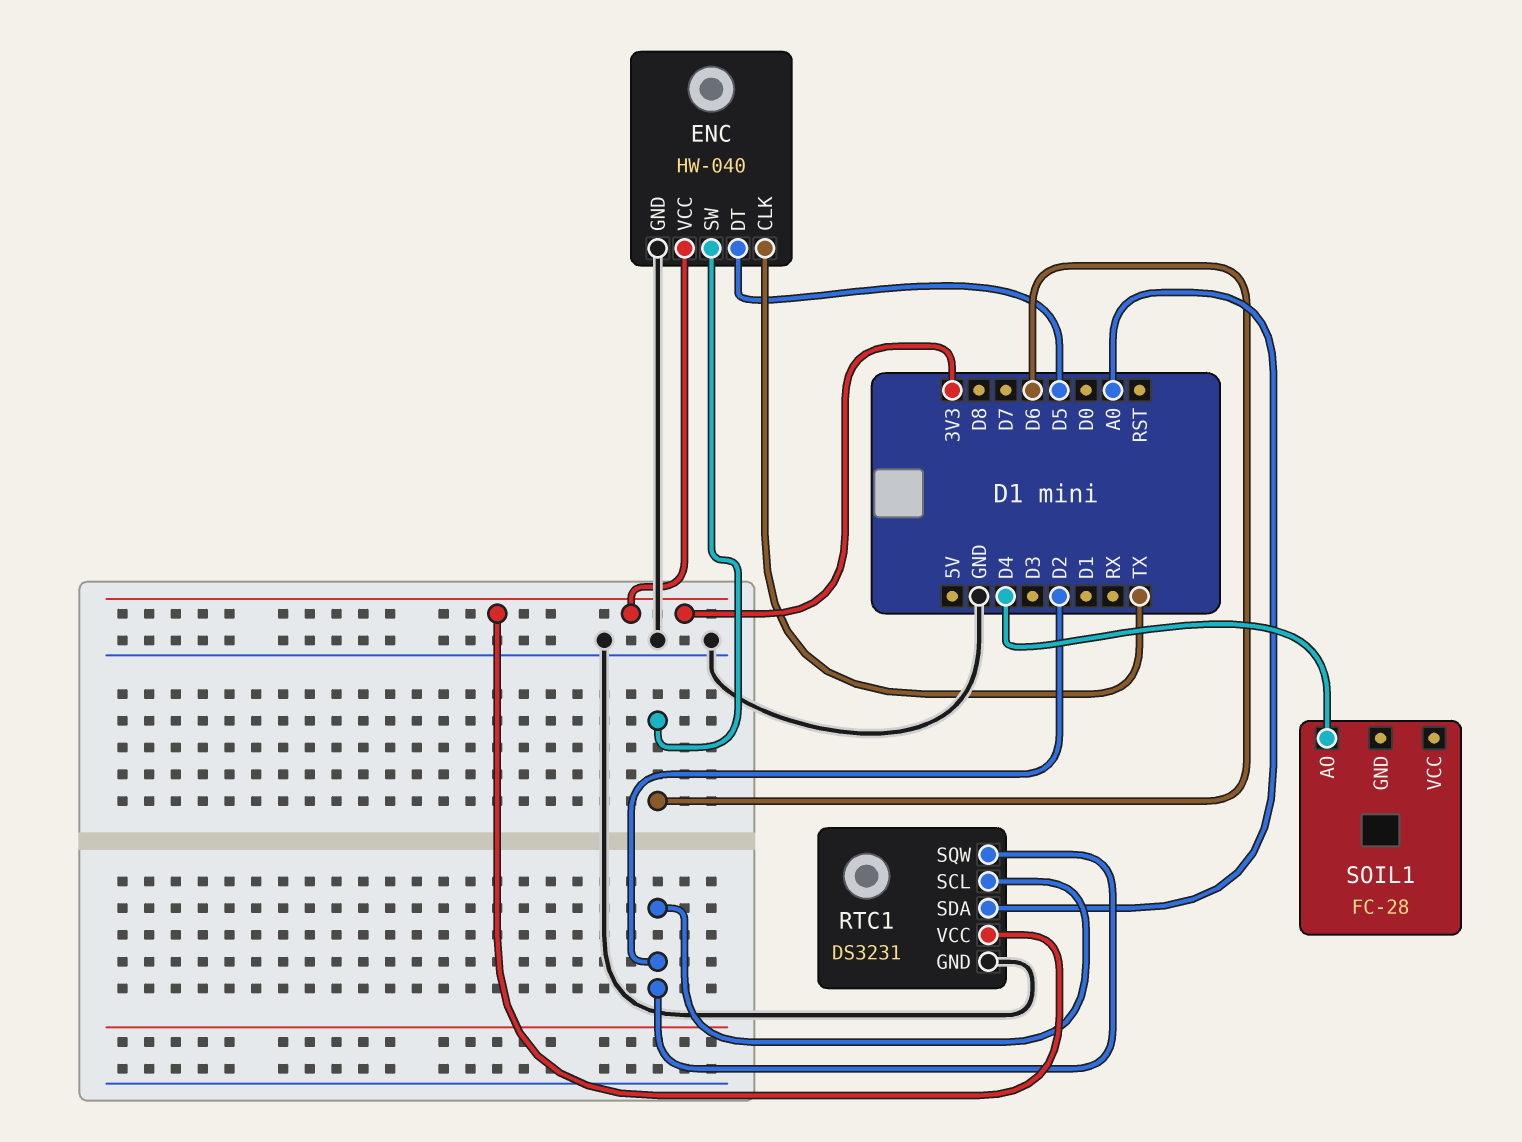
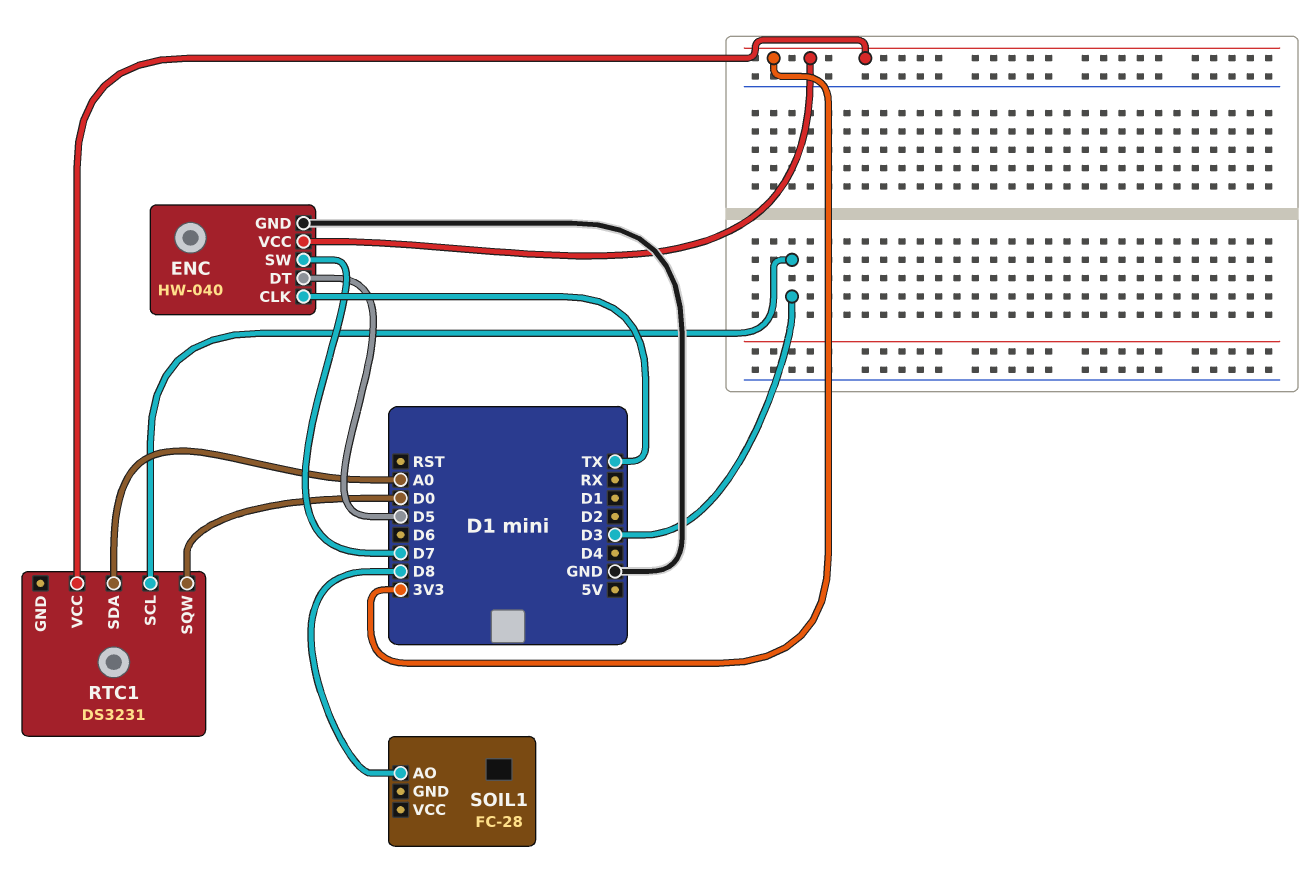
ENC pin SW: D6 -> D7
RTC1 pin GND: GND -> none
RTC1 pin SCL: D2 -> D3
RTC1 pin SQW: D2 -> D0
SOIL1 pin AO: D4 -> D8

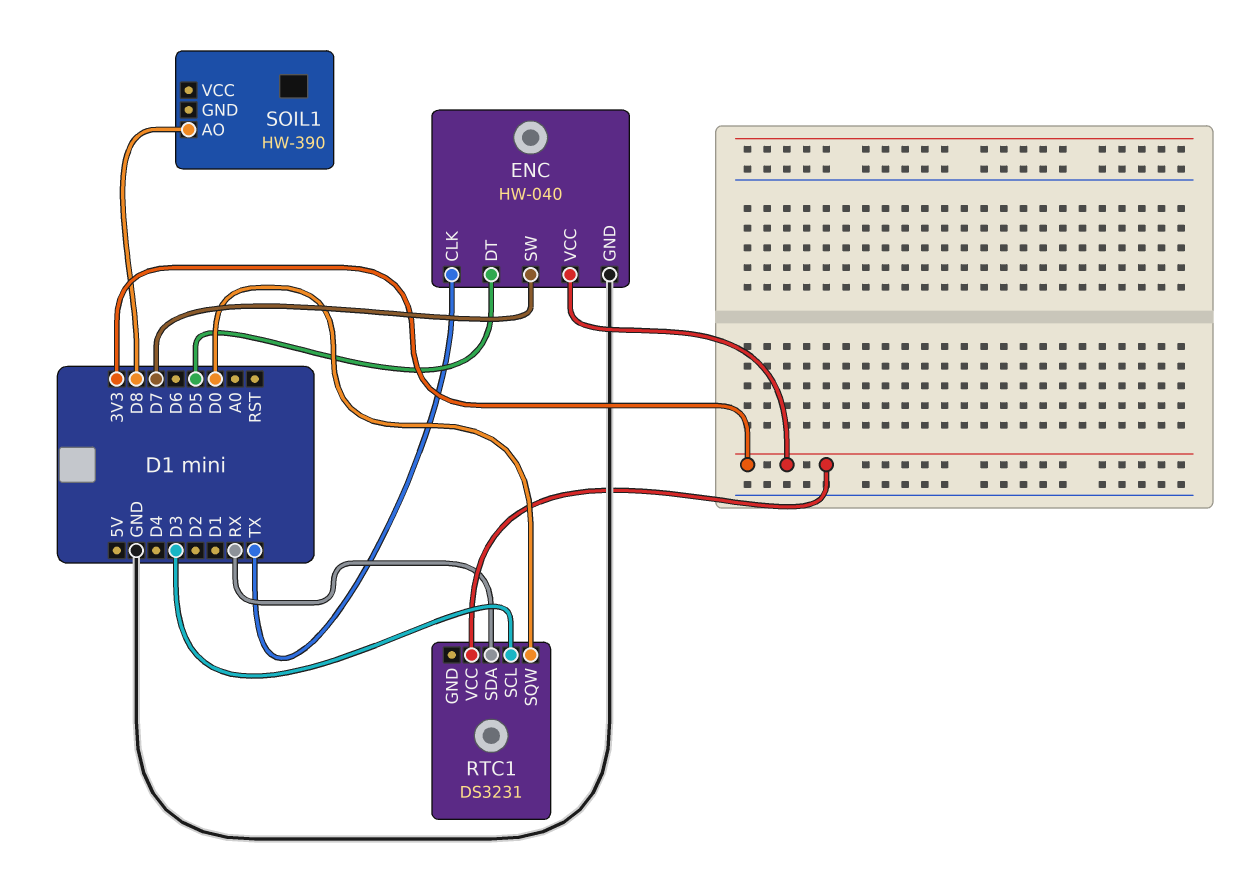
RTC1 pin SDA: A0 -> RX
SOIL1: FC-28 -> HW-390

